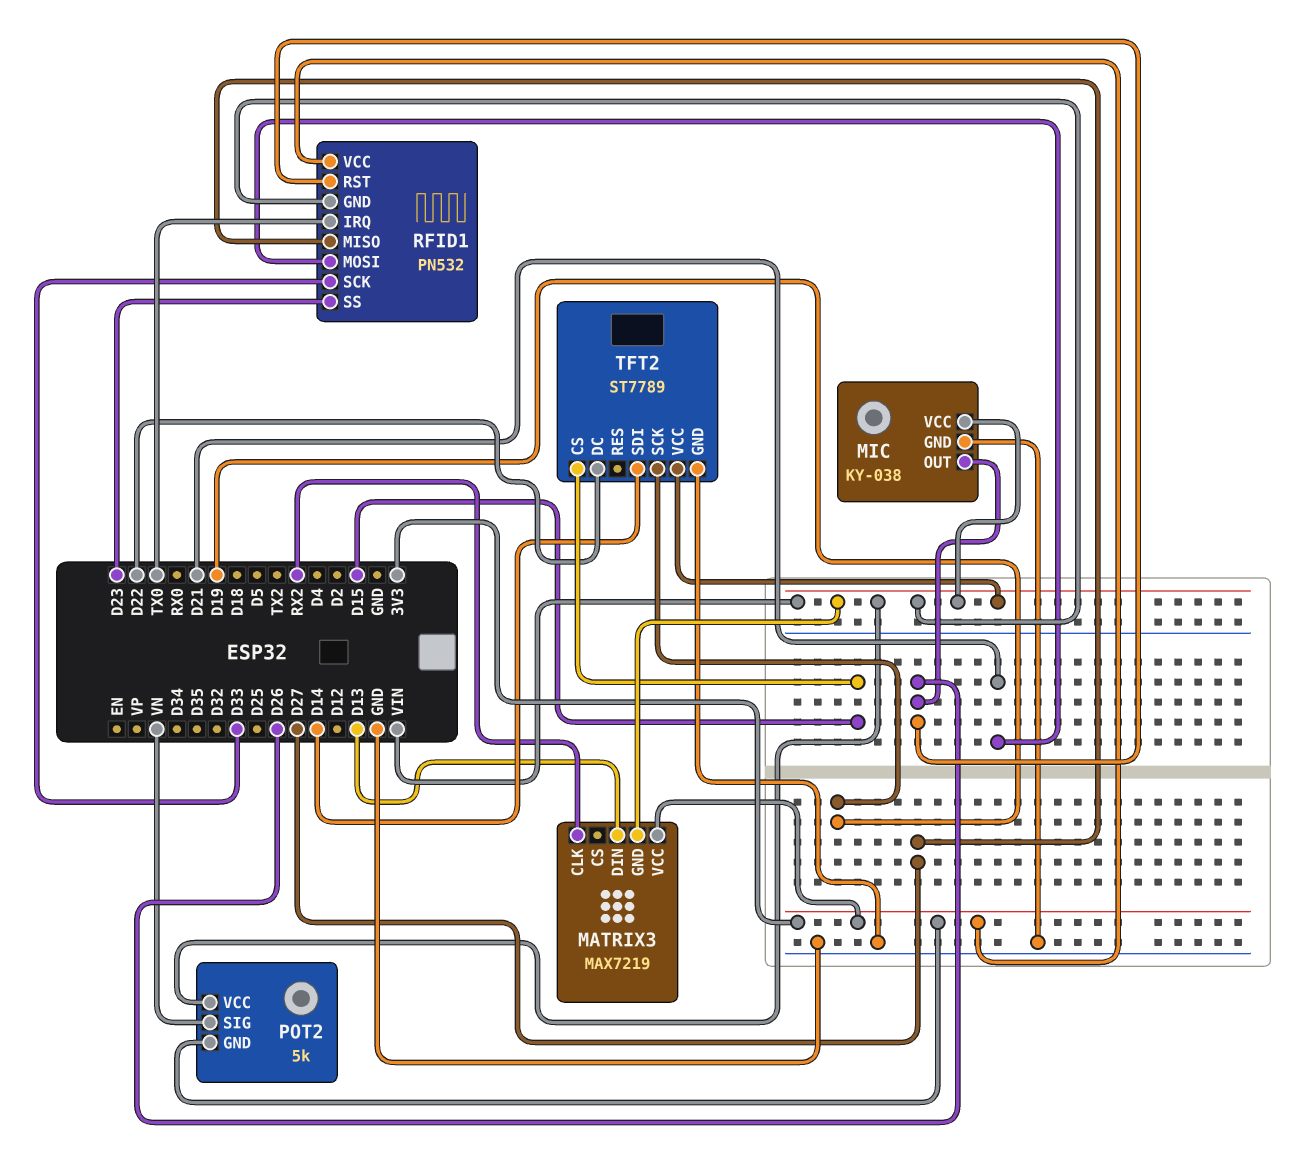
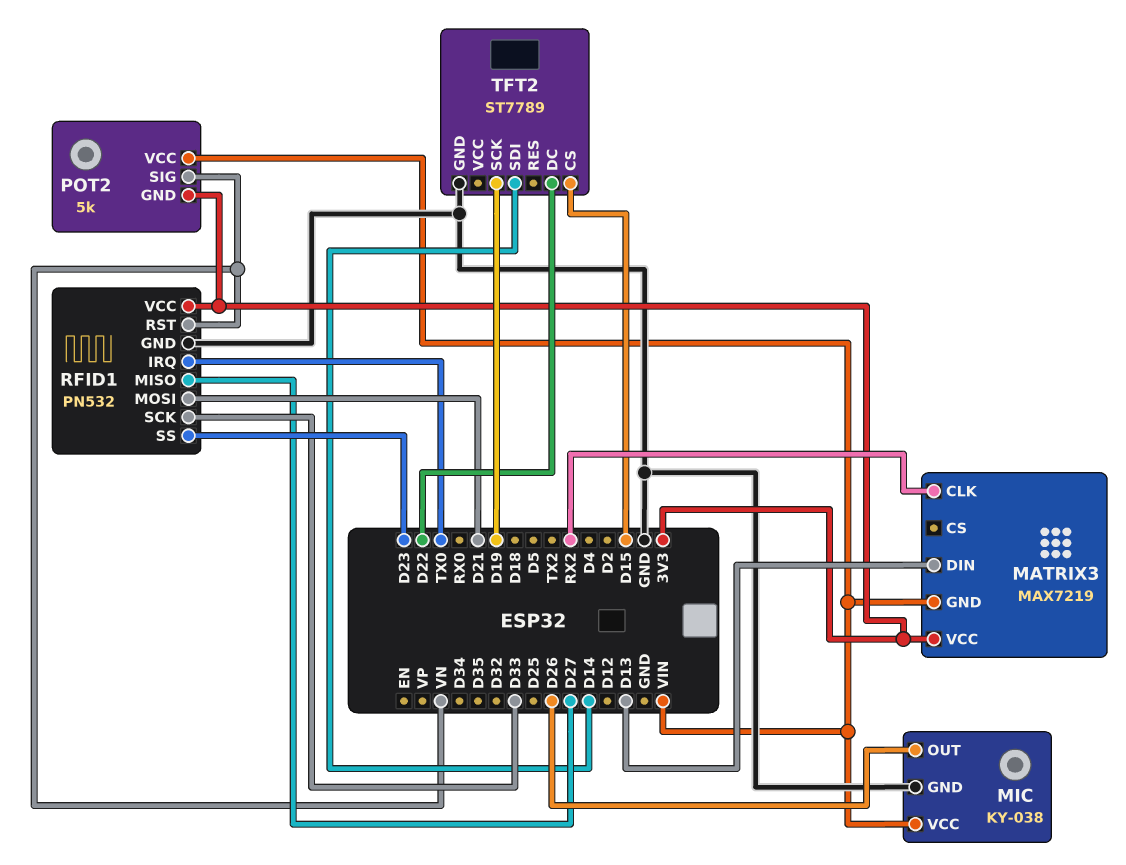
RFID1 pin GND: VIN -> GND
RFID1 pin RST: D26 -> VN
TFT2 pin VCC: VIN -> none

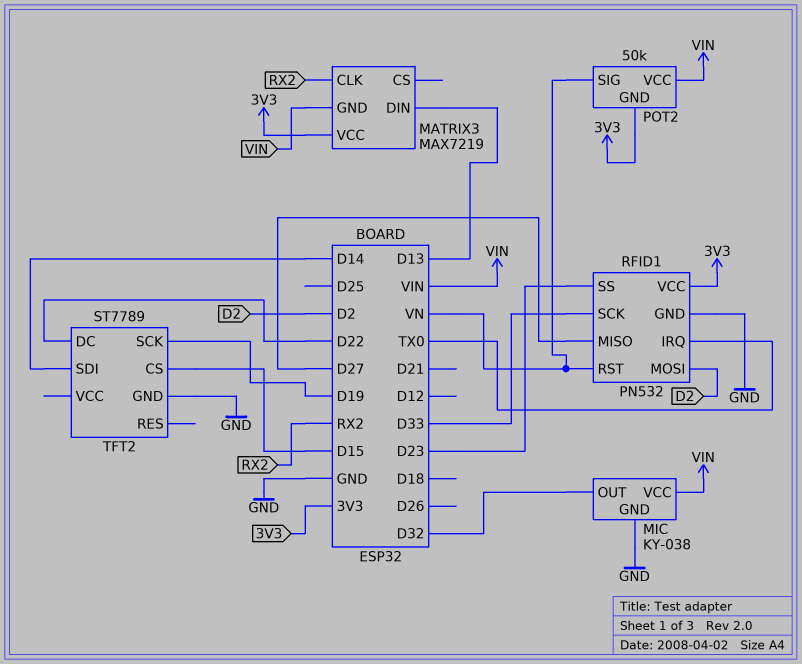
MIC pin OUT: D26 -> D32
POT2: 5k -> 50k
RFID1 pin MOSI: D21 -> D2

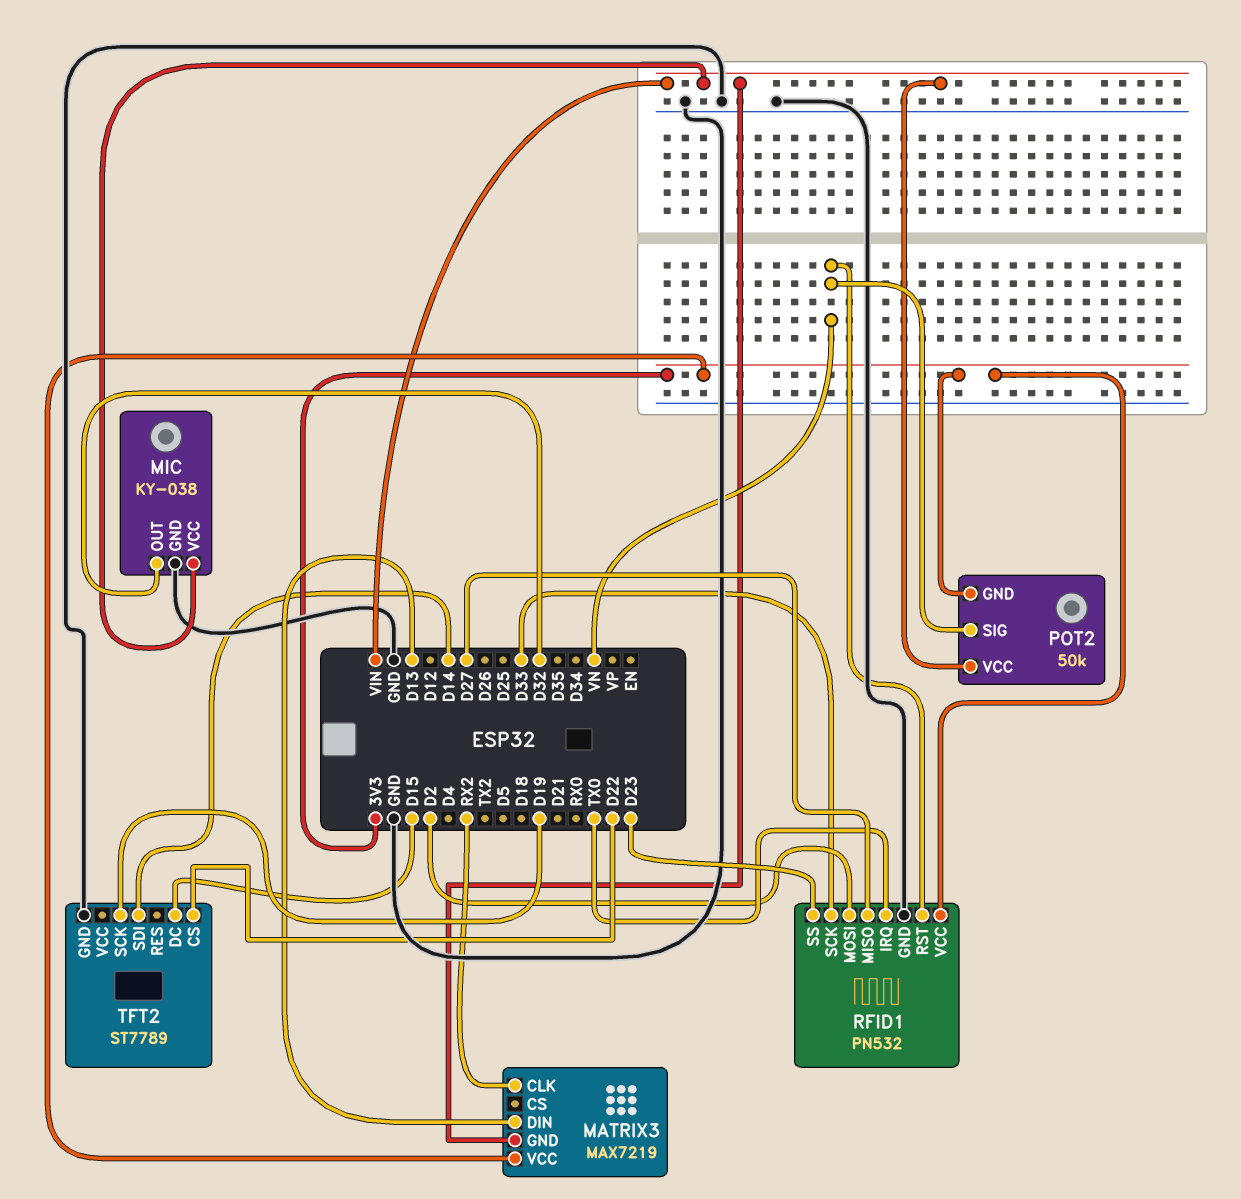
TFT2 pin CS: D15 -> D22
TFT2 pin DC: D22 -> D15

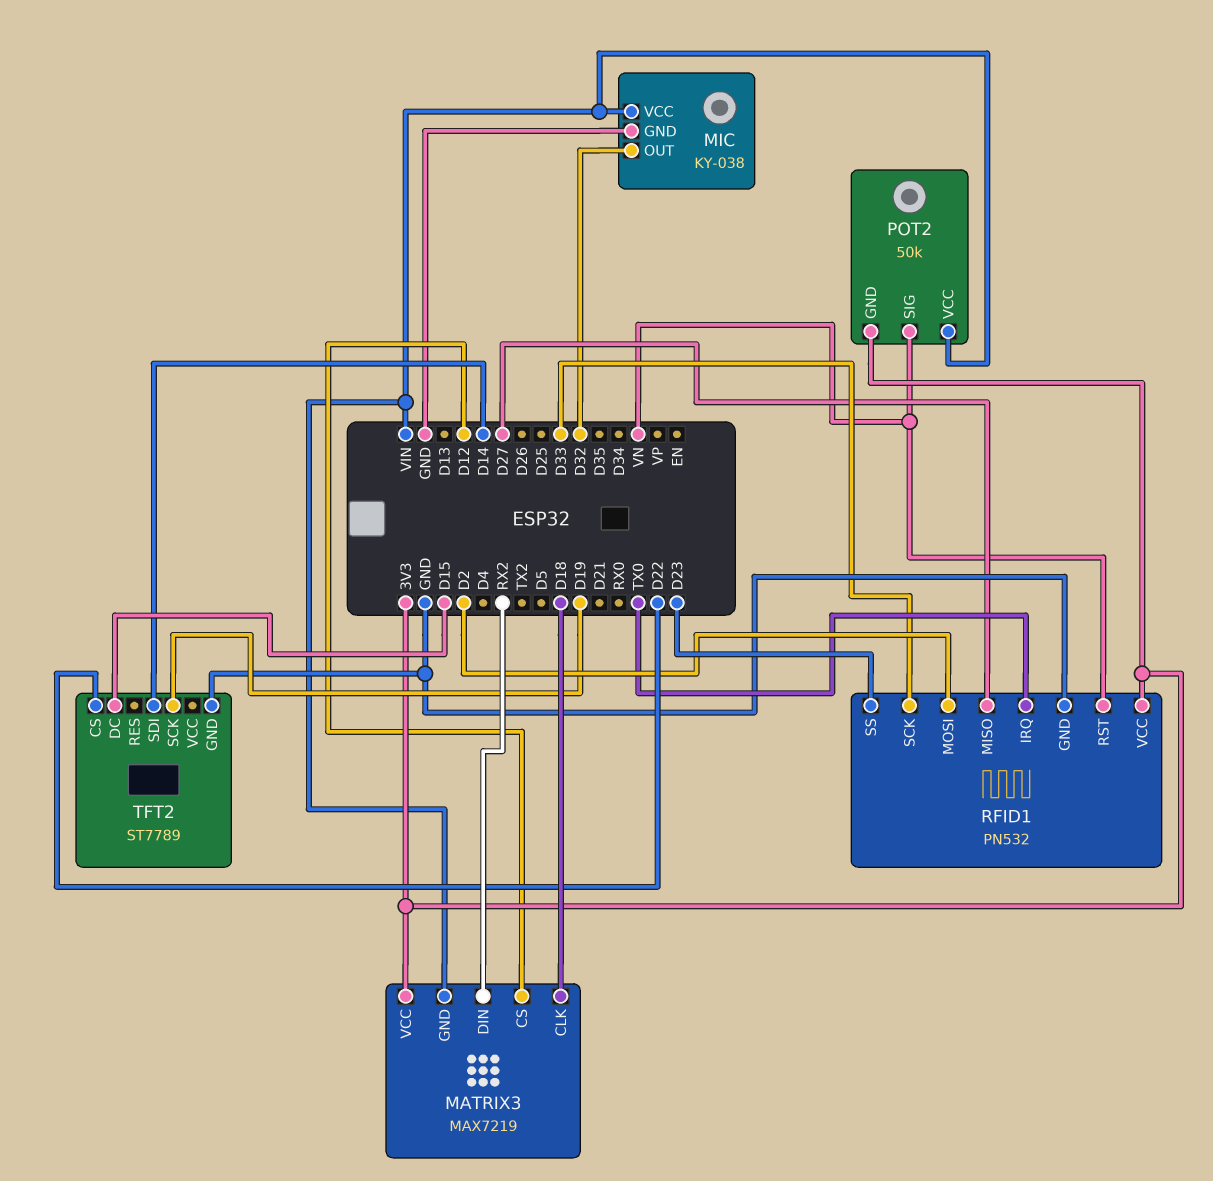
MATRIX3 pin CLK: RX2 -> D18
MATRIX3 pin CS: none -> D12
MATRIX3 pin DIN: D13 -> RX2

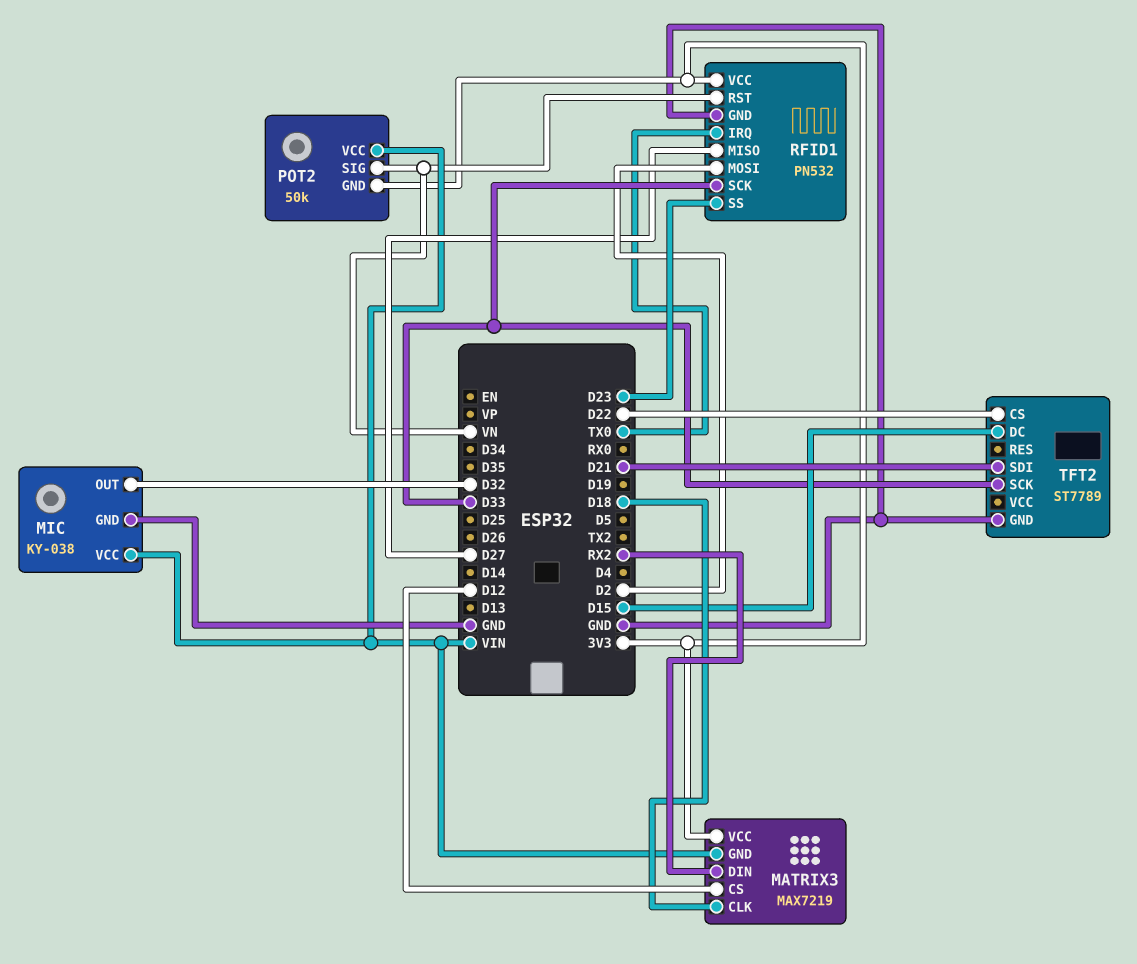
TFT2 pin SCK: D19 -> D33
TFT2 pin SDI: D14 -> D21

